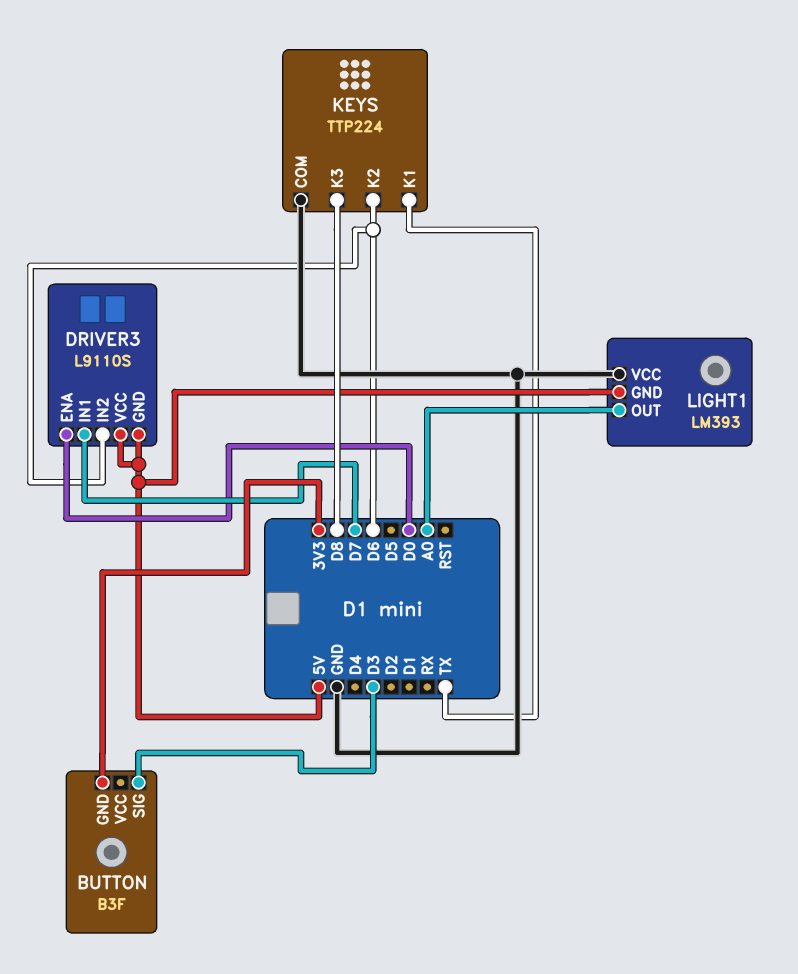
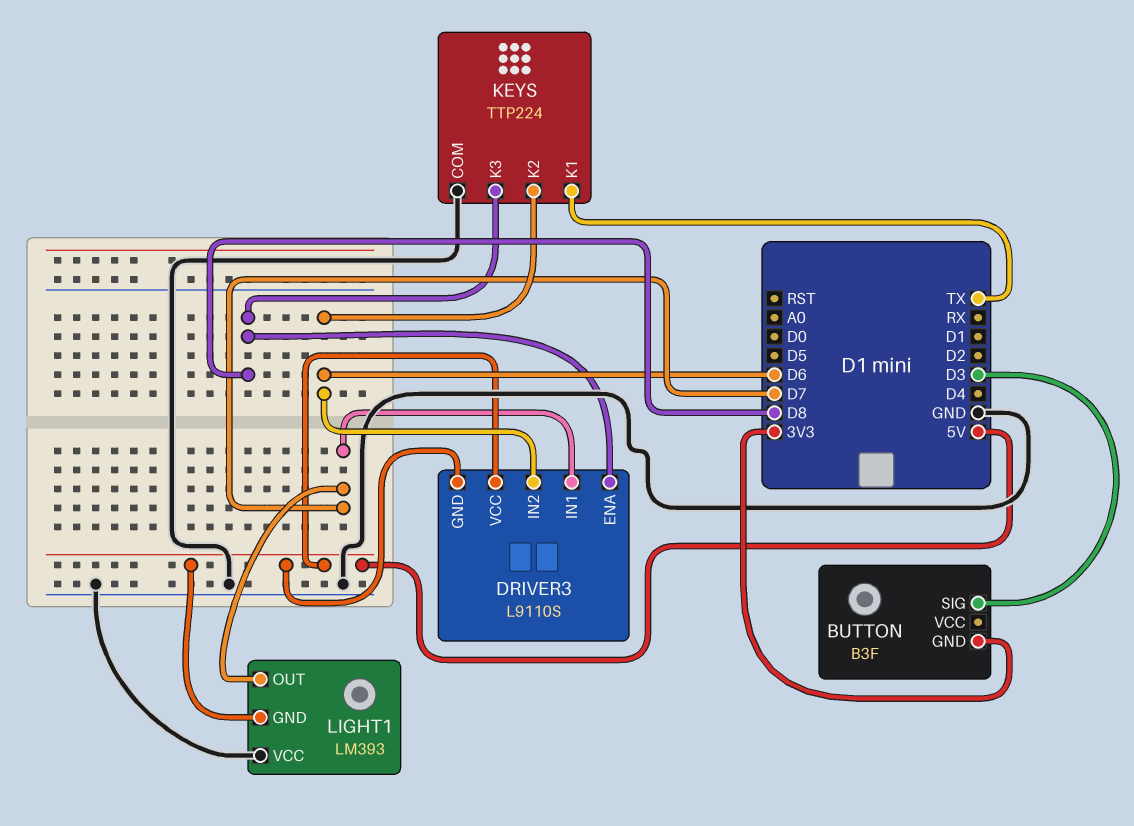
DRIVER3 pin ENA: D0 -> D8
LIGHT1 pin OUT: A0 -> D7

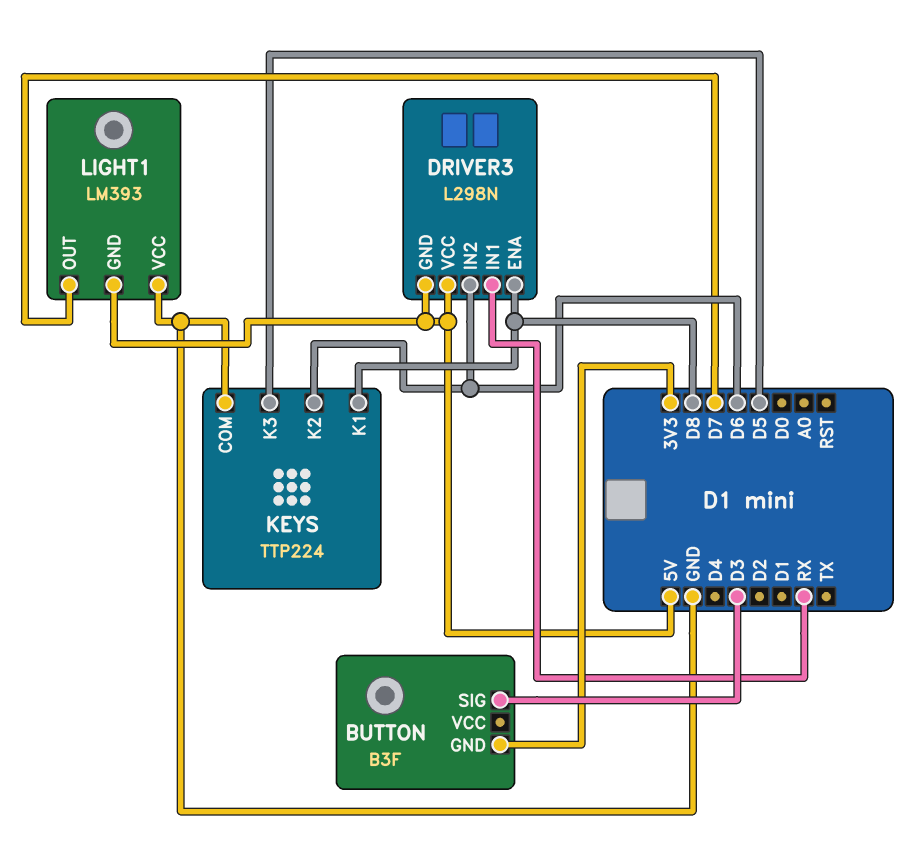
DRIVER3: L9110S -> L298N
DRIVER3 pin IN1: D7 -> RX
KEYS pin K1: TX -> D8
KEYS pin K3: D8 -> D5

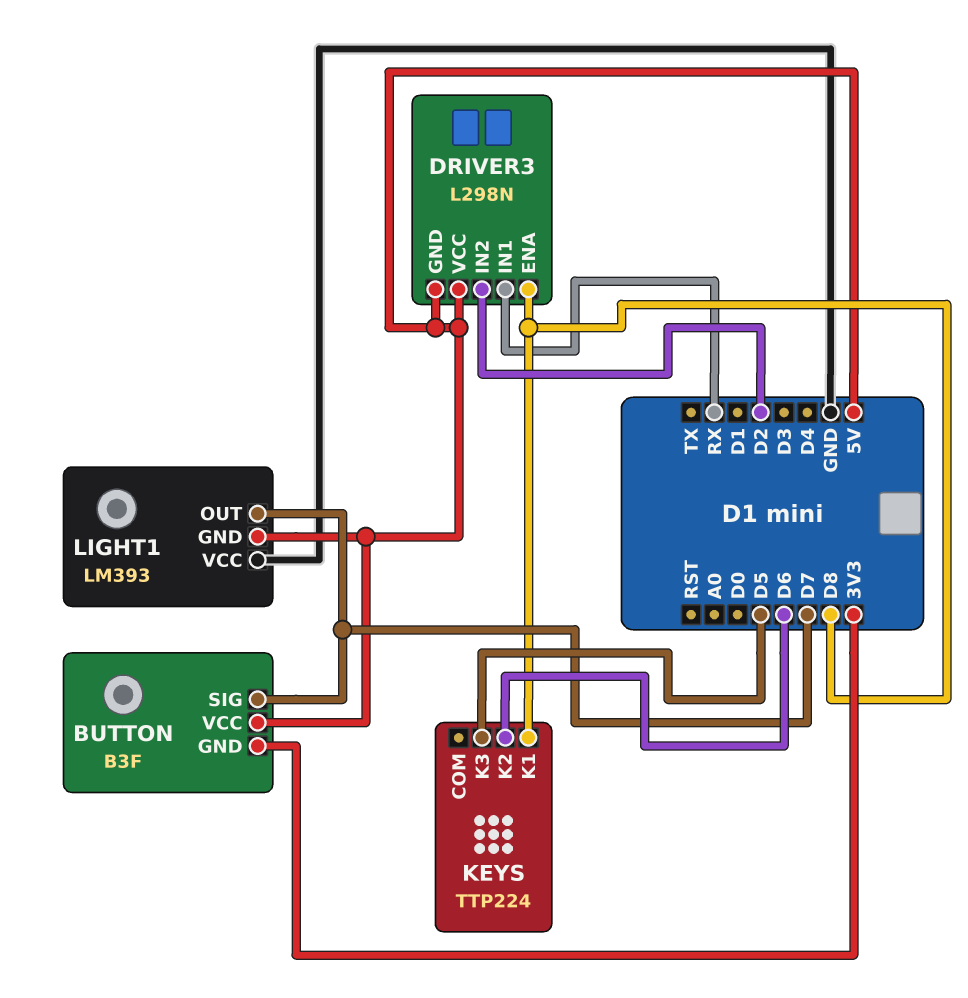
BUTTON pin SIG: D3 -> D7
BUTTON pin VCC: none -> 5V
DRIVER3 pin IN2: D6 -> D2
KEYS pin COM: GND -> none

